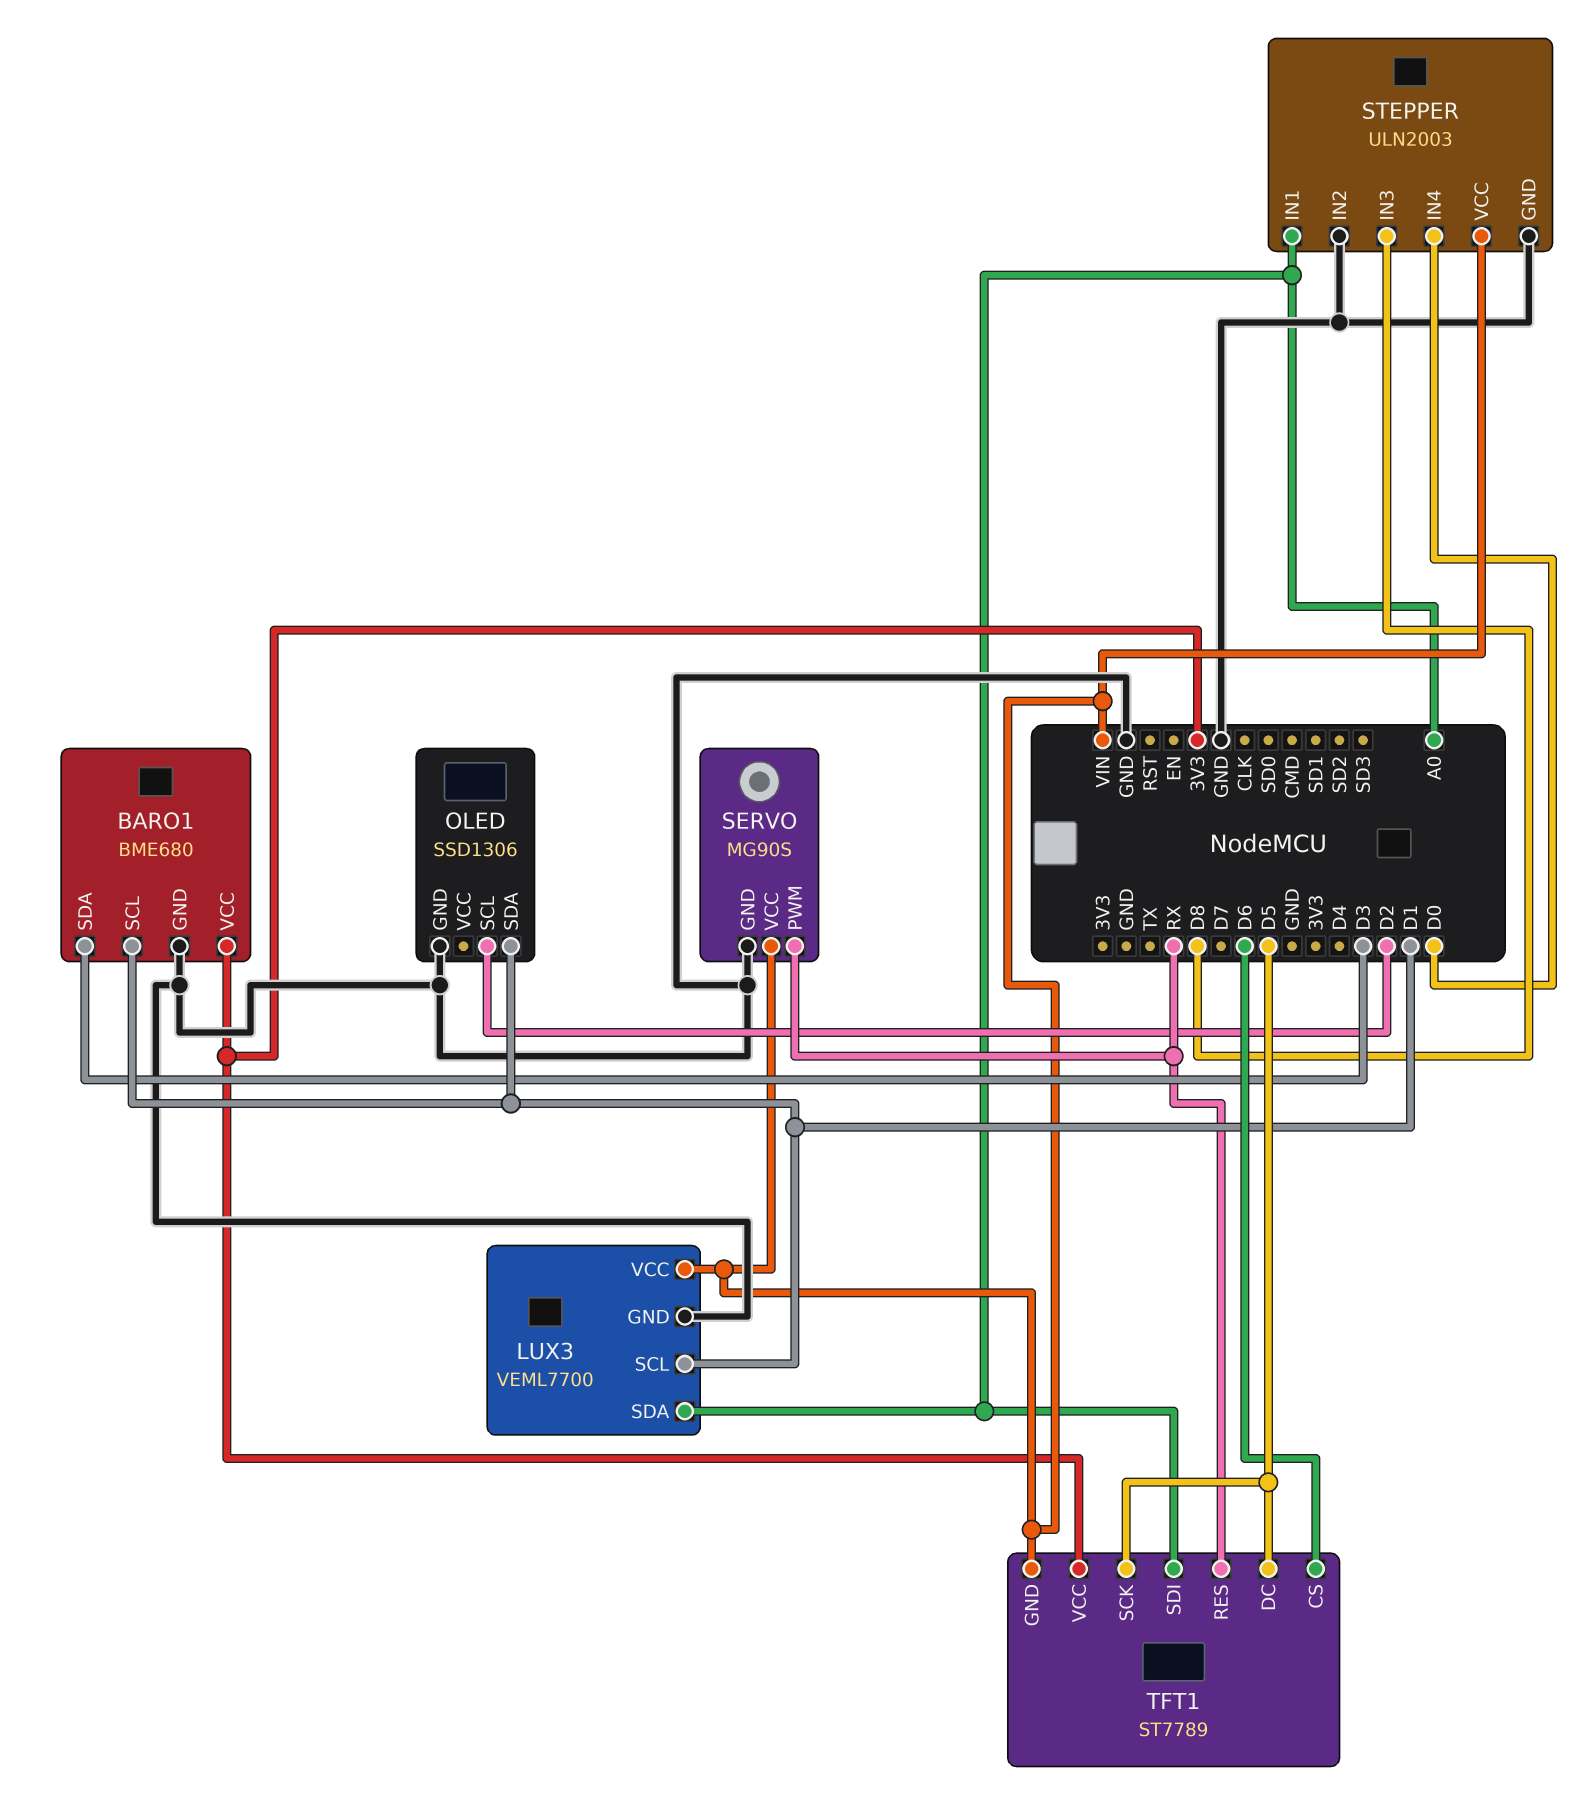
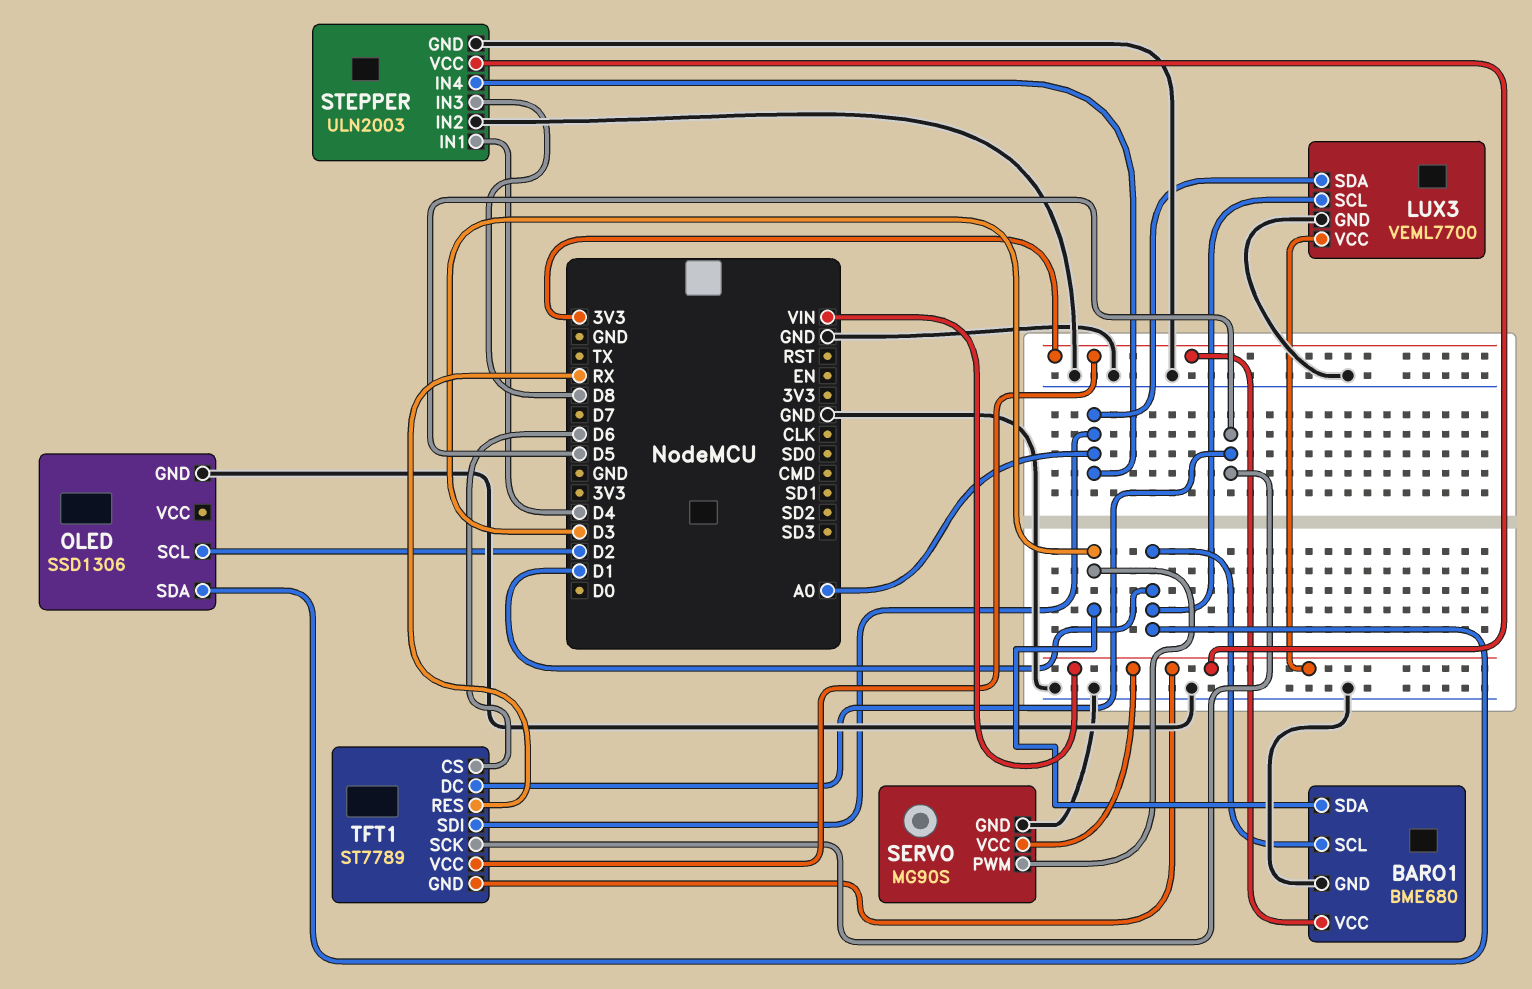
SERVO pin PWM: RX -> D3
STEPPER pin IN1: A0 -> D4
STEPPER pin IN4: D0 -> A0

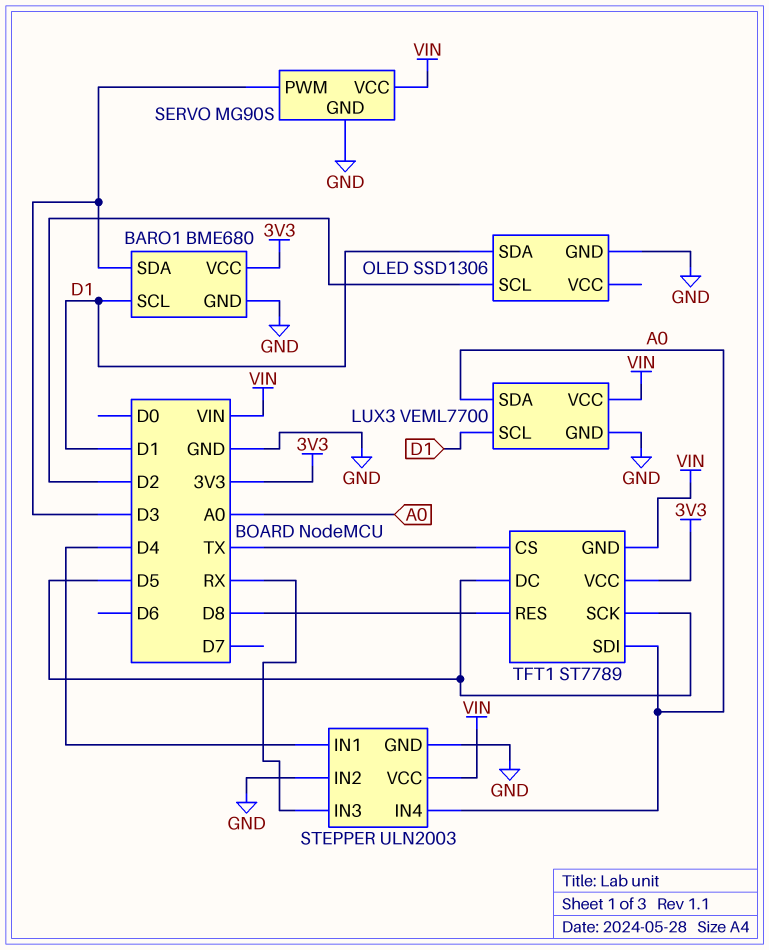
STEPPER pin IN3: D8 -> RX
TFT1 pin CS: D6 -> TX
TFT1 pin RES: RX -> D8

